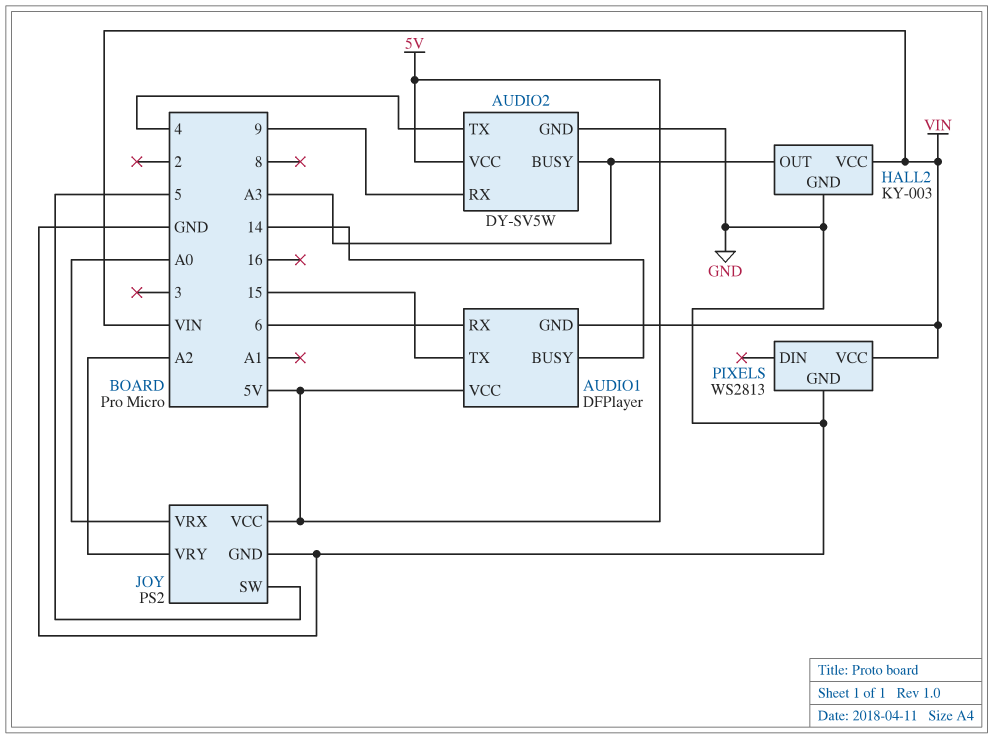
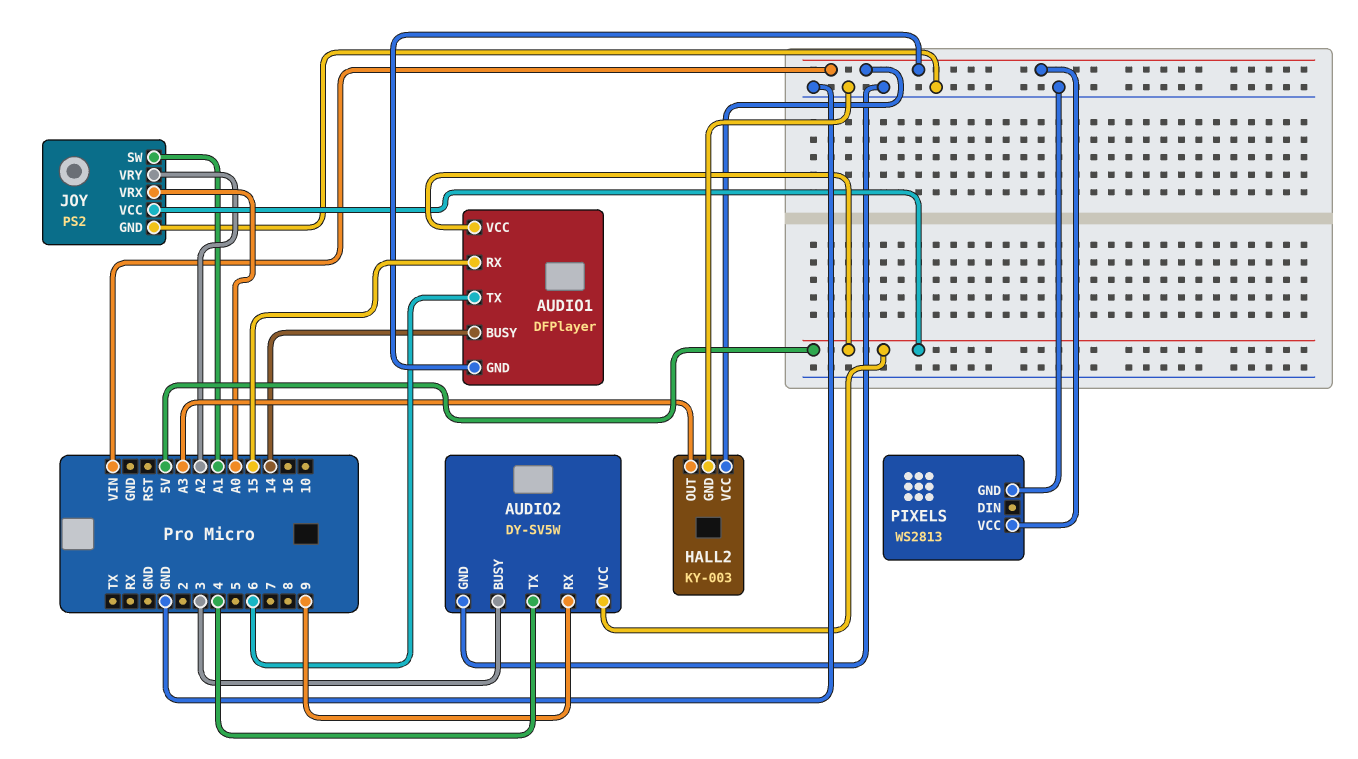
AUDIO1 pin RX: 6 -> 15
AUDIO1 pin TX: 15 -> 6
AUDIO2 pin BUSY: A3 -> 3
JOY pin SW: 5 -> A1

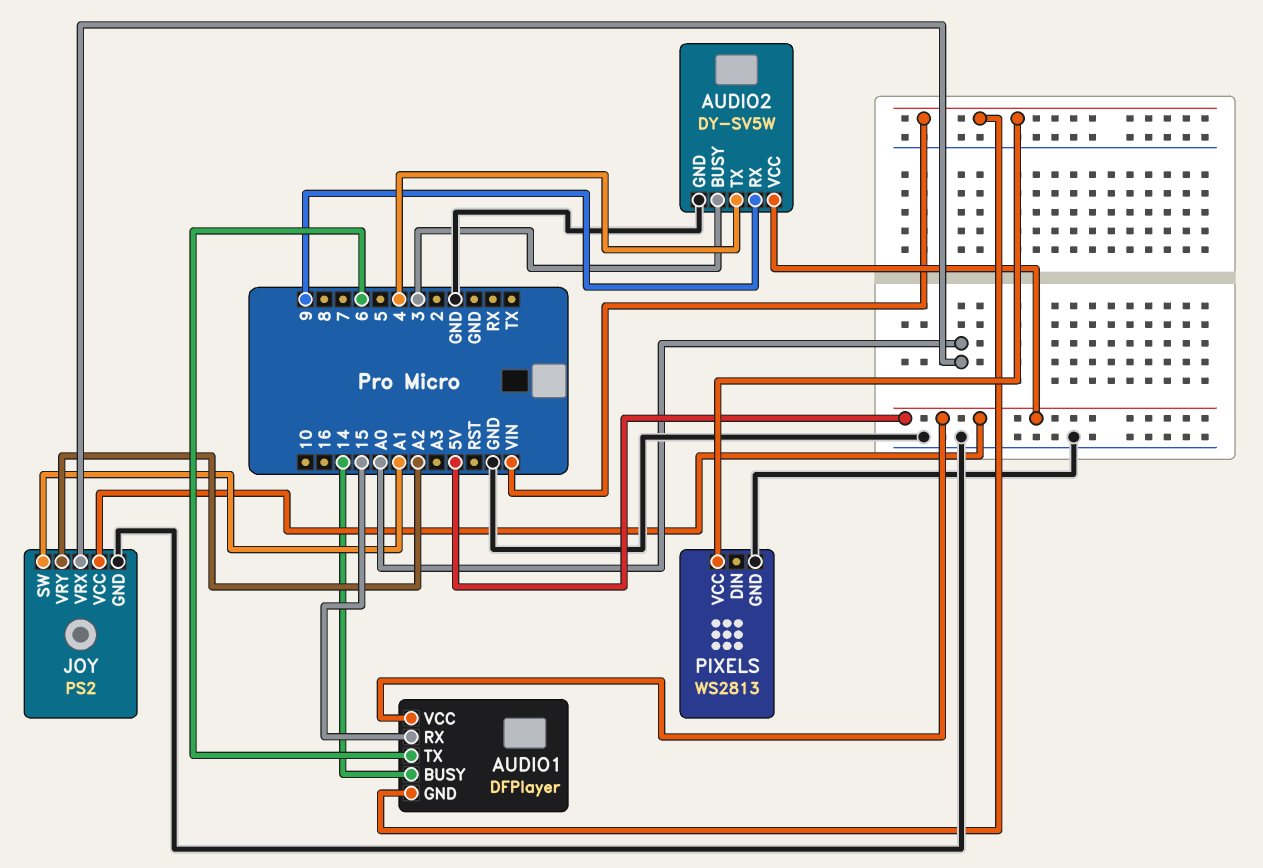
HALL2: KY-003 -> none
HALL2 pin GND: GND -> none
HALL2 pin OUT: A3 -> none
HALL2 pin VCC: VIN -> none

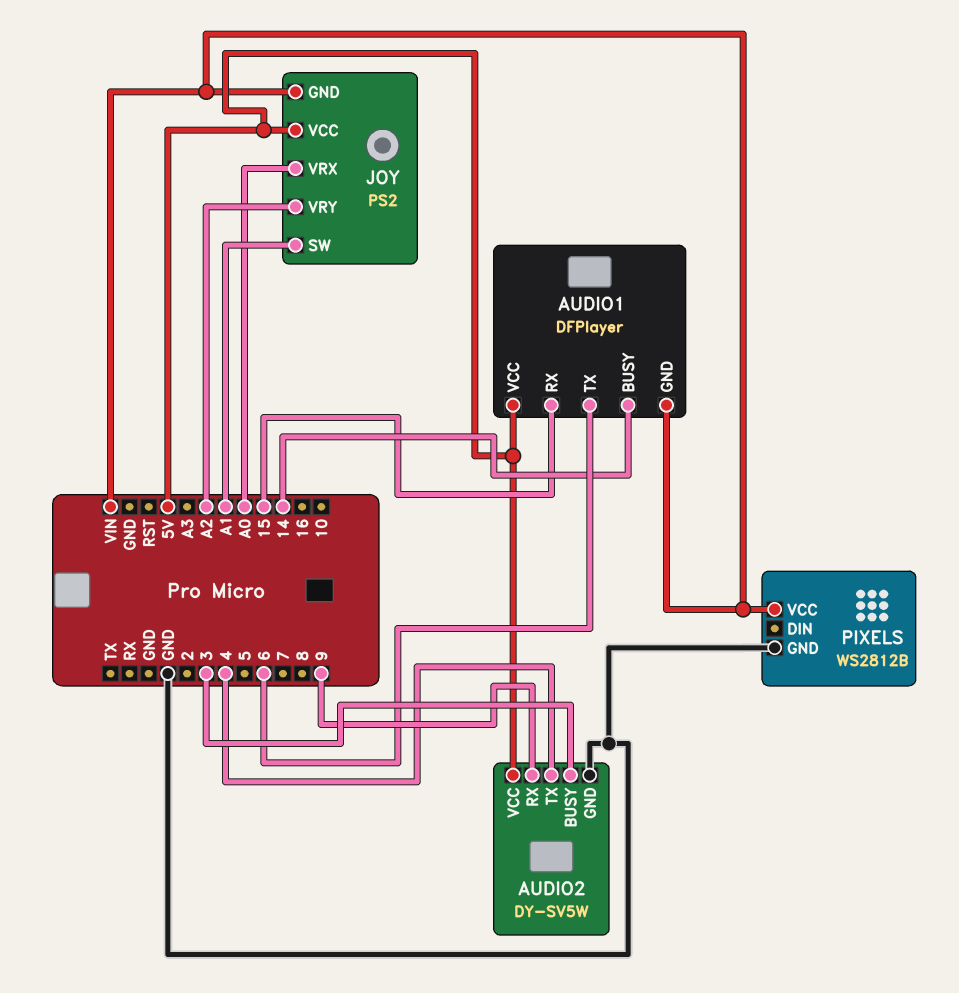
JOY pin GND: GND -> VIN
PIXELS: WS2813 -> WS2812B

